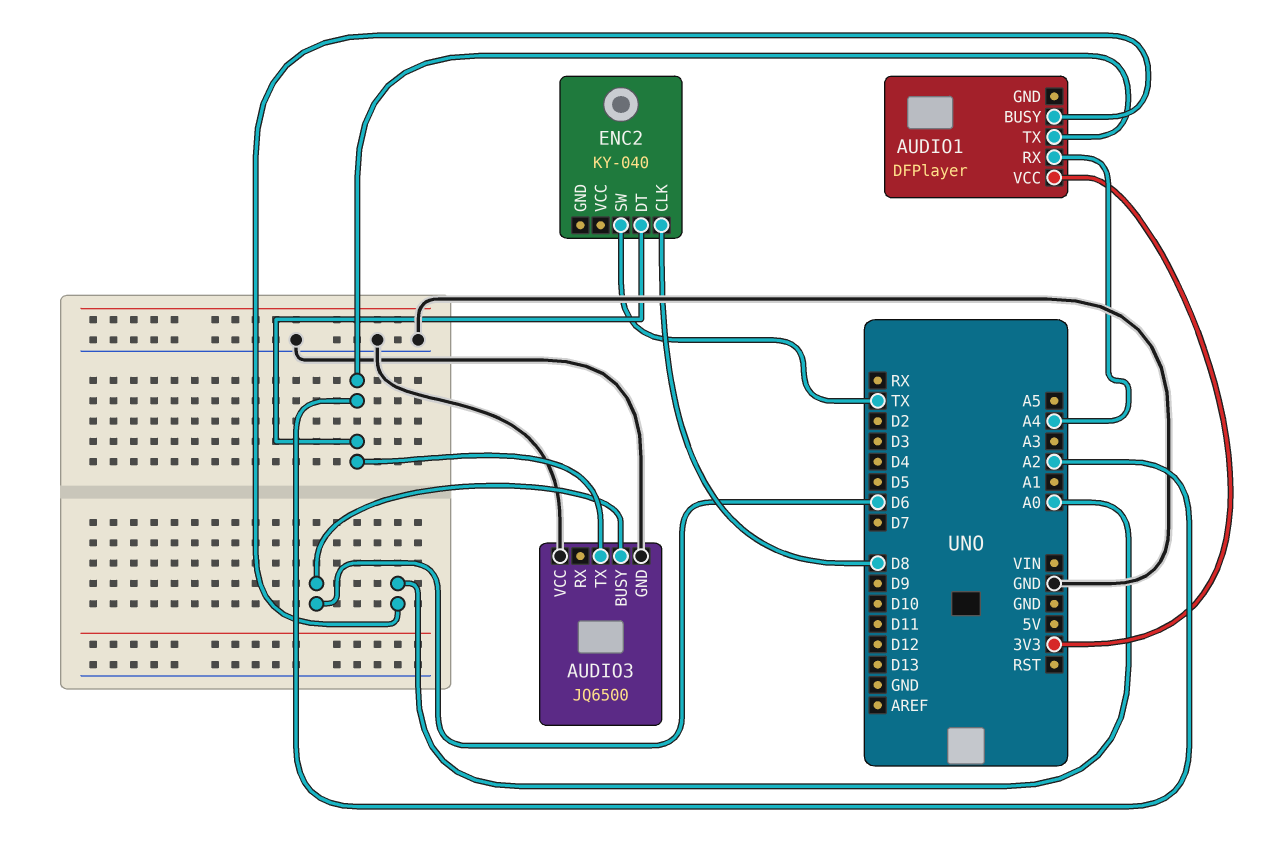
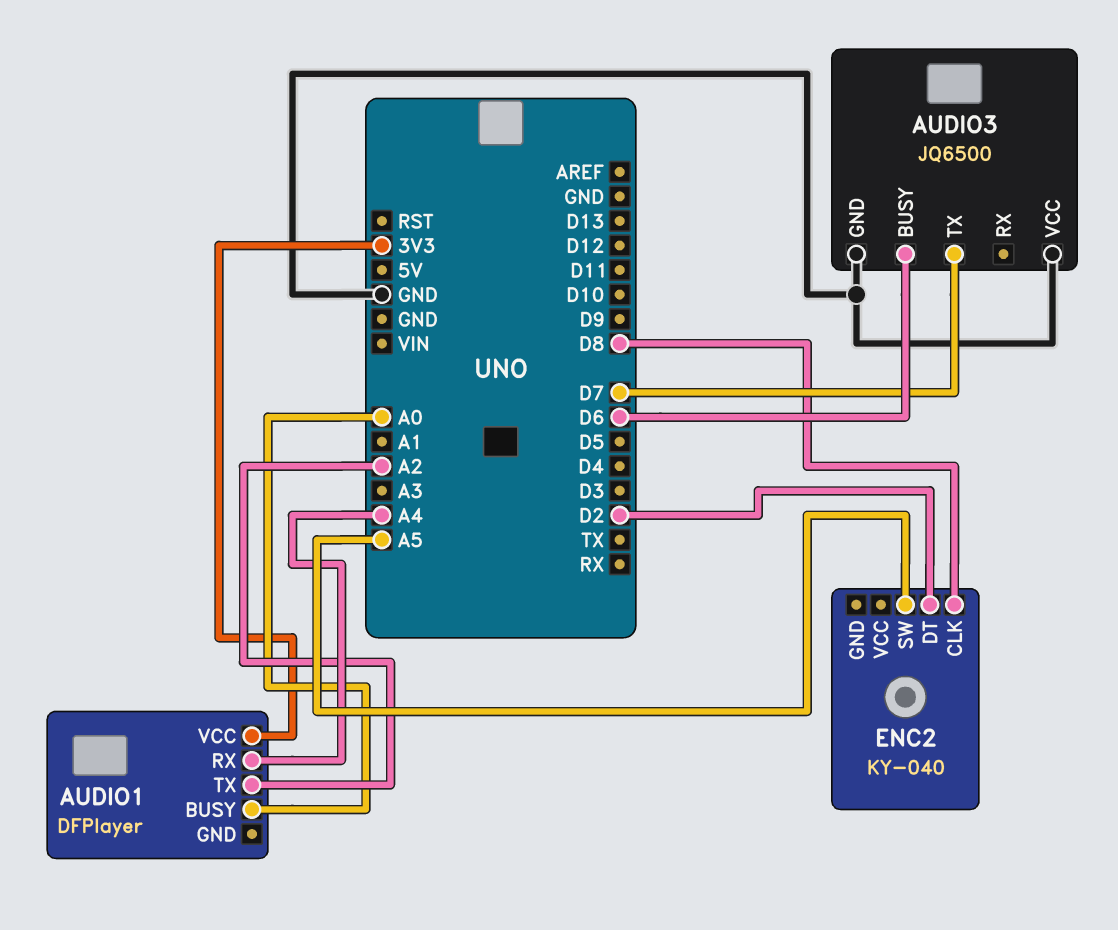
AUDIO3 pin TX: A2 -> D7
ENC2 pin DT: A2 -> D2
ENC2 pin SW: TX -> A5

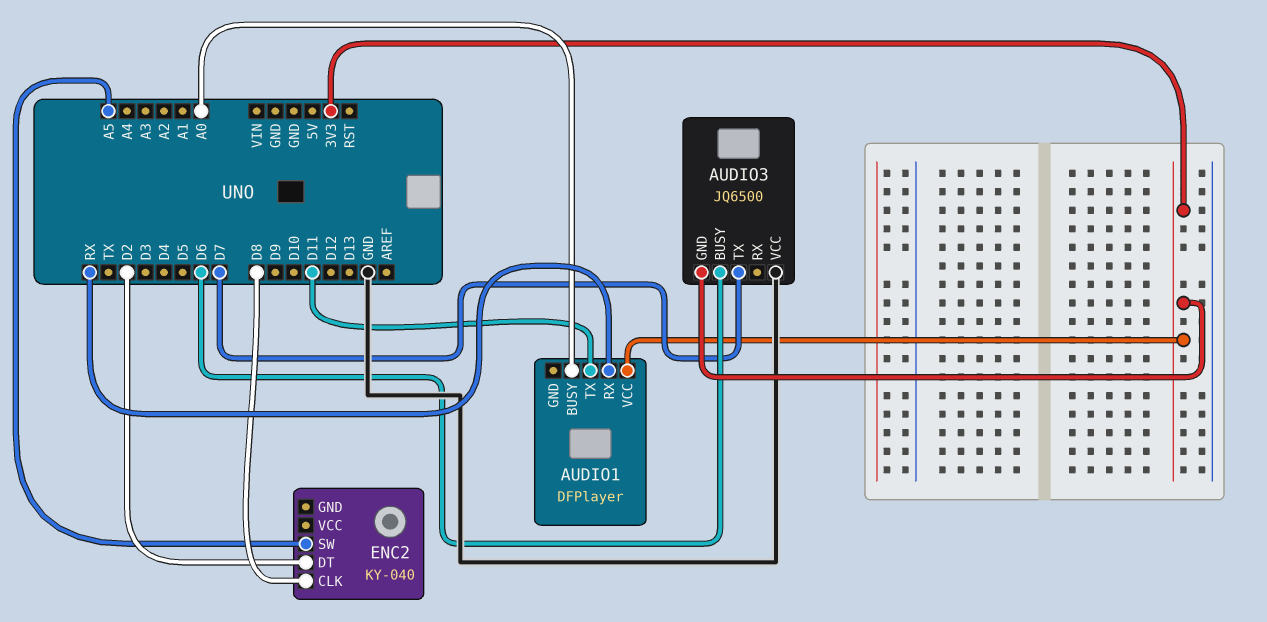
AUDIO1 pin RX: A4 -> RX
AUDIO1 pin TX: A2 -> D11
AUDIO3 pin GND: GND -> 3V3

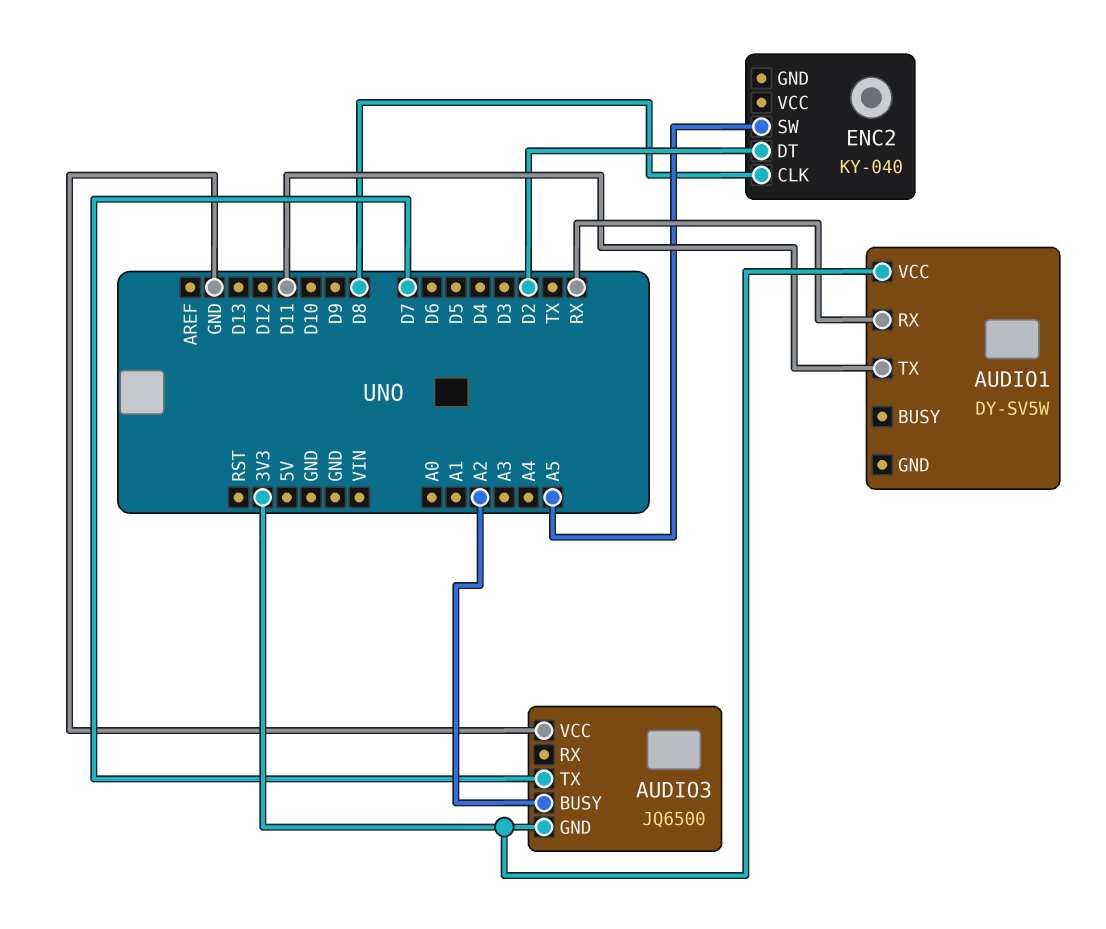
AUDIO1: DFPlayer -> DY-SV5W
AUDIO1 pin BUSY: A0 -> none
AUDIO3 pin BUSY: D6 -> A2

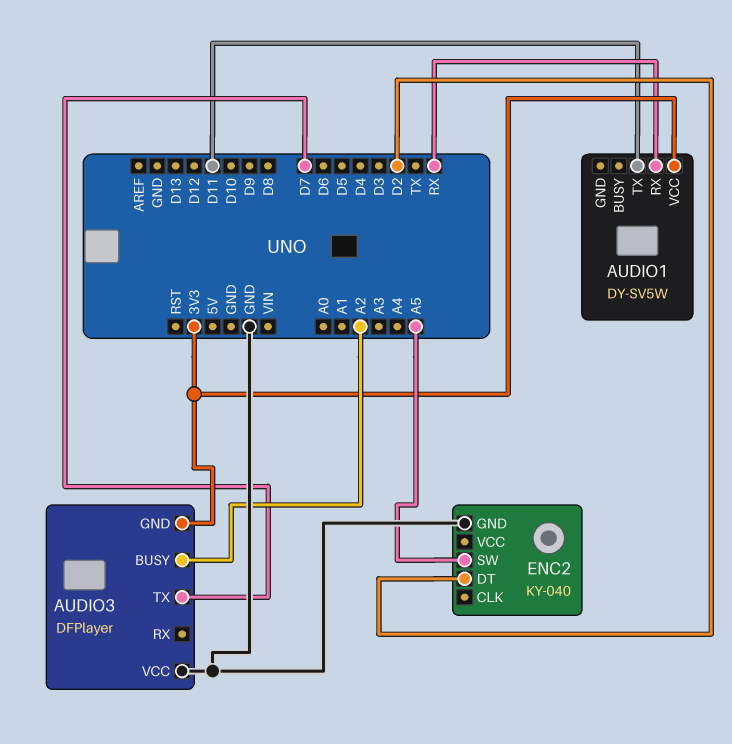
AUDIO3: JQ6500 -> DFPlayer
ENC2 pin CLK: D8 -> none
ENC2 pin GND: none -> GND

